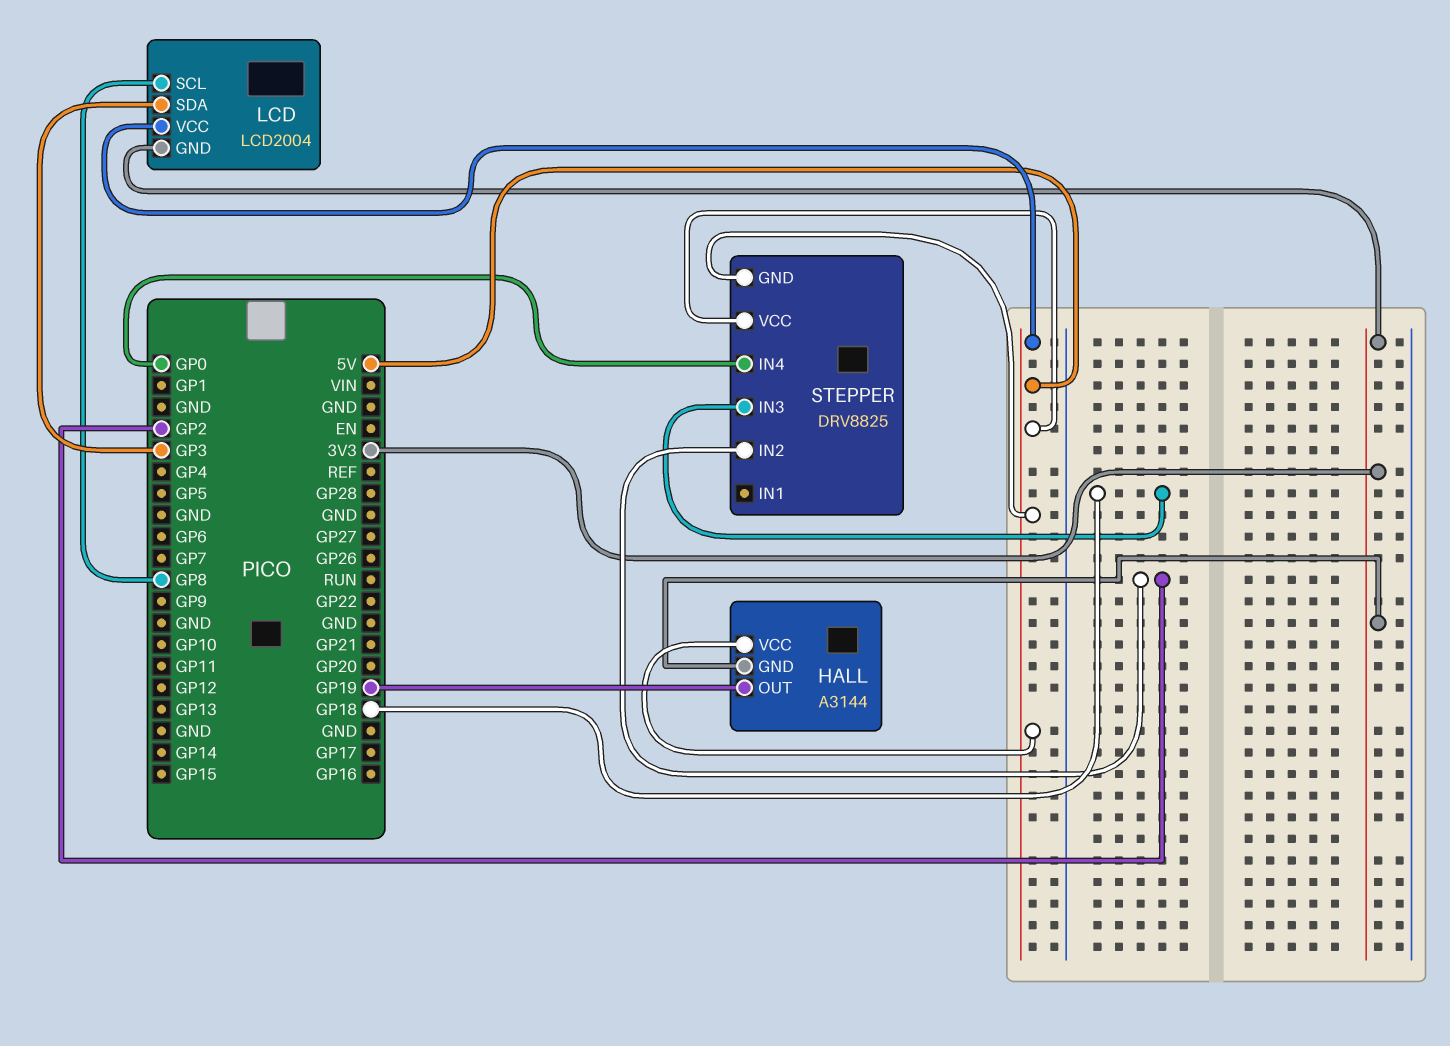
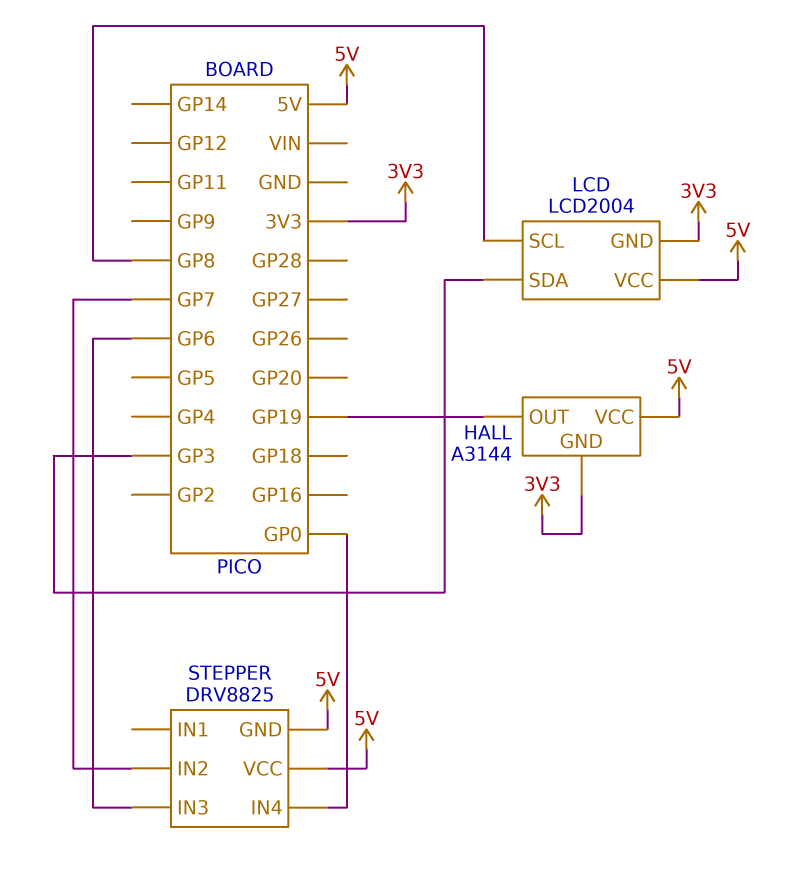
STEPPER pin IN2: GP2 -> GP7
STEPPER pin IN3: GP18 -> GP6

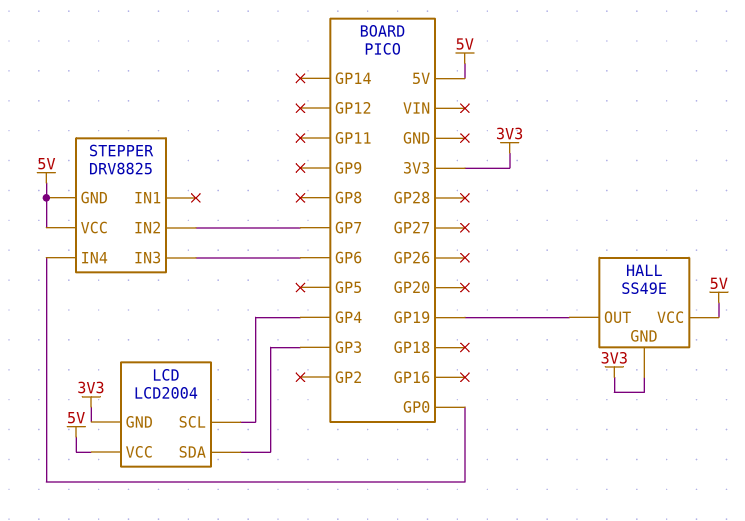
HALL: A3144 -> SS49E
LCD pin SCL: GP8 -> GP4

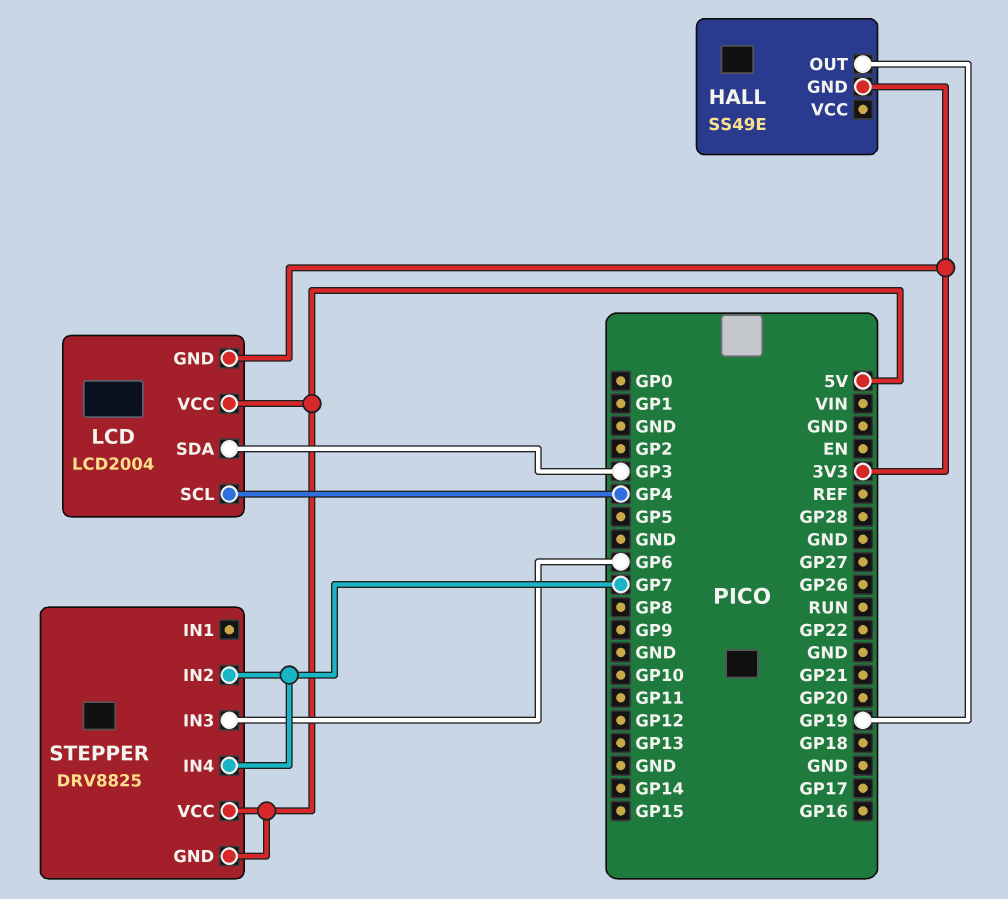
HALL pin VCC: 5V -> none
STEPPER pin IN4: GP0 -> GP7

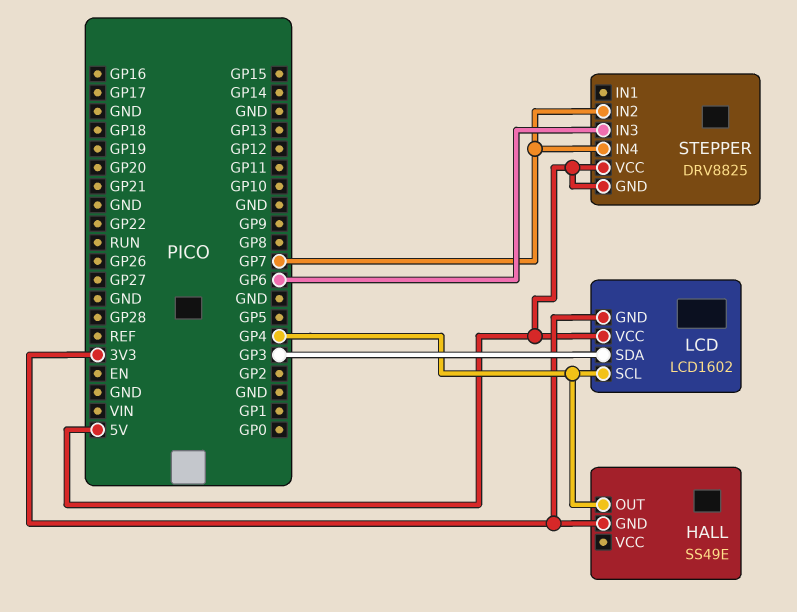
HALL pin OUT: GP19 -> GP4
LCD: LCD2004 -> LCD1602

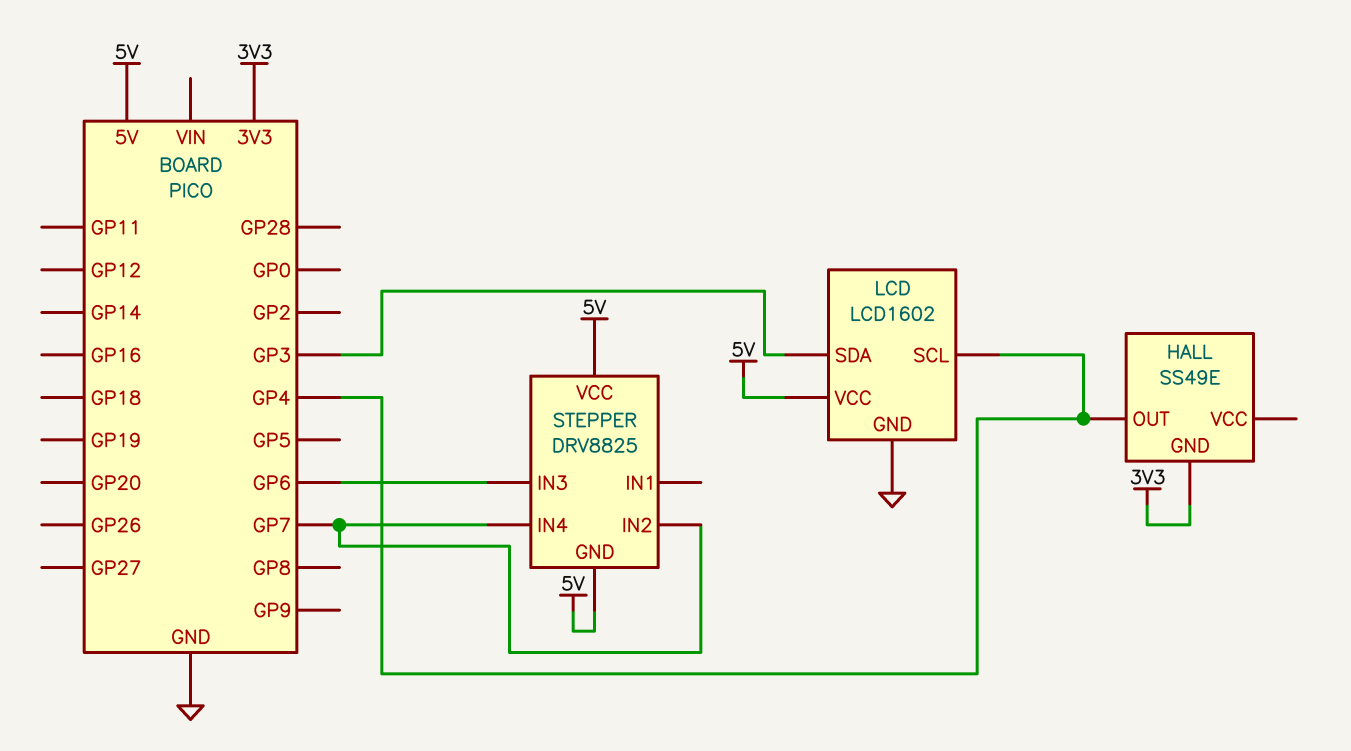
LCD pin GND: 3V3 -> GND

